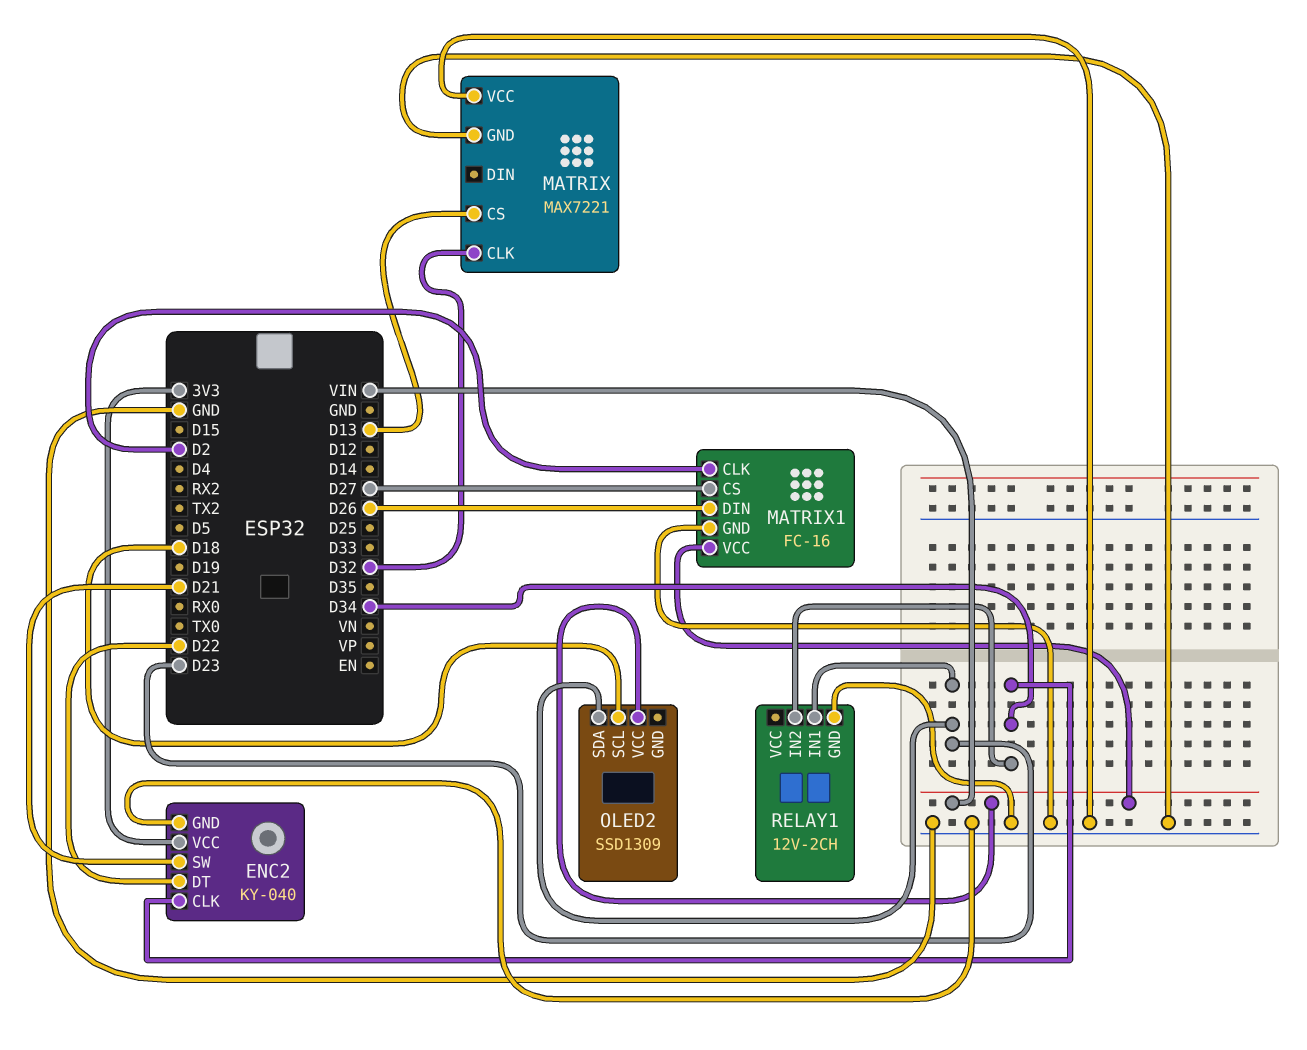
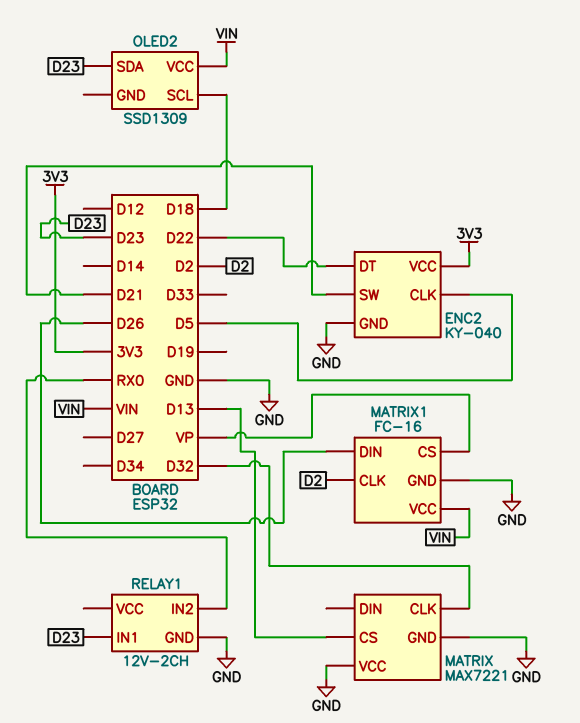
ENC2 pin CLK: D34 -> D5
MATRIX1 pin CS: D27 -> VP
RELAY1 pin IN2: D34 -> RX0

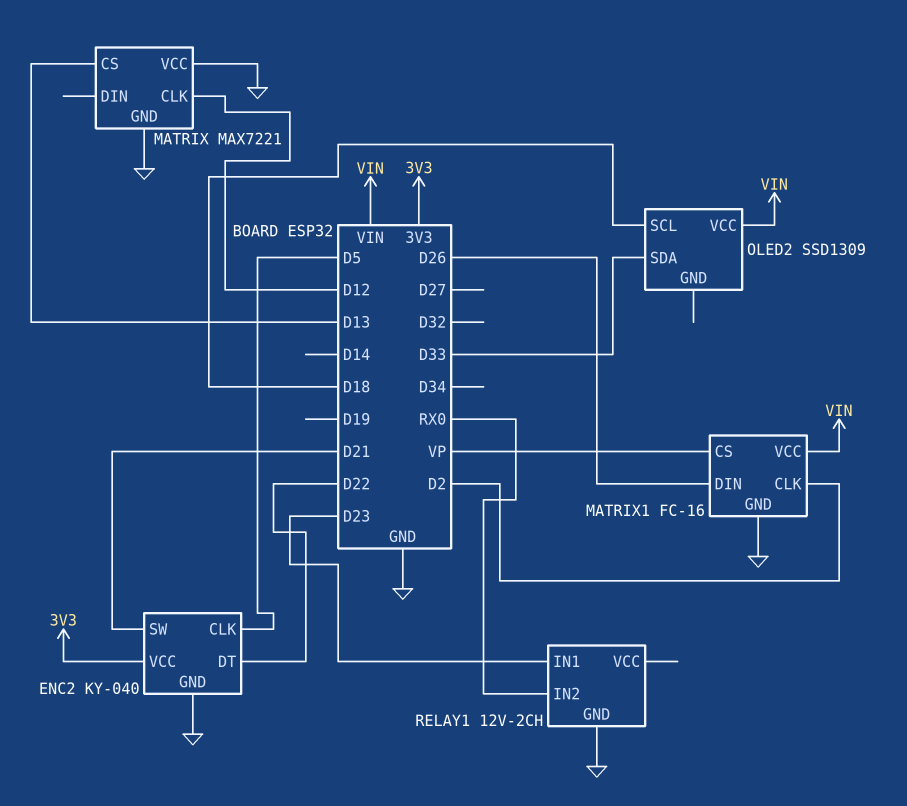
MATRIX pin CLK: D32 -> D12
OLED2 pin SDA: D23 -> D33

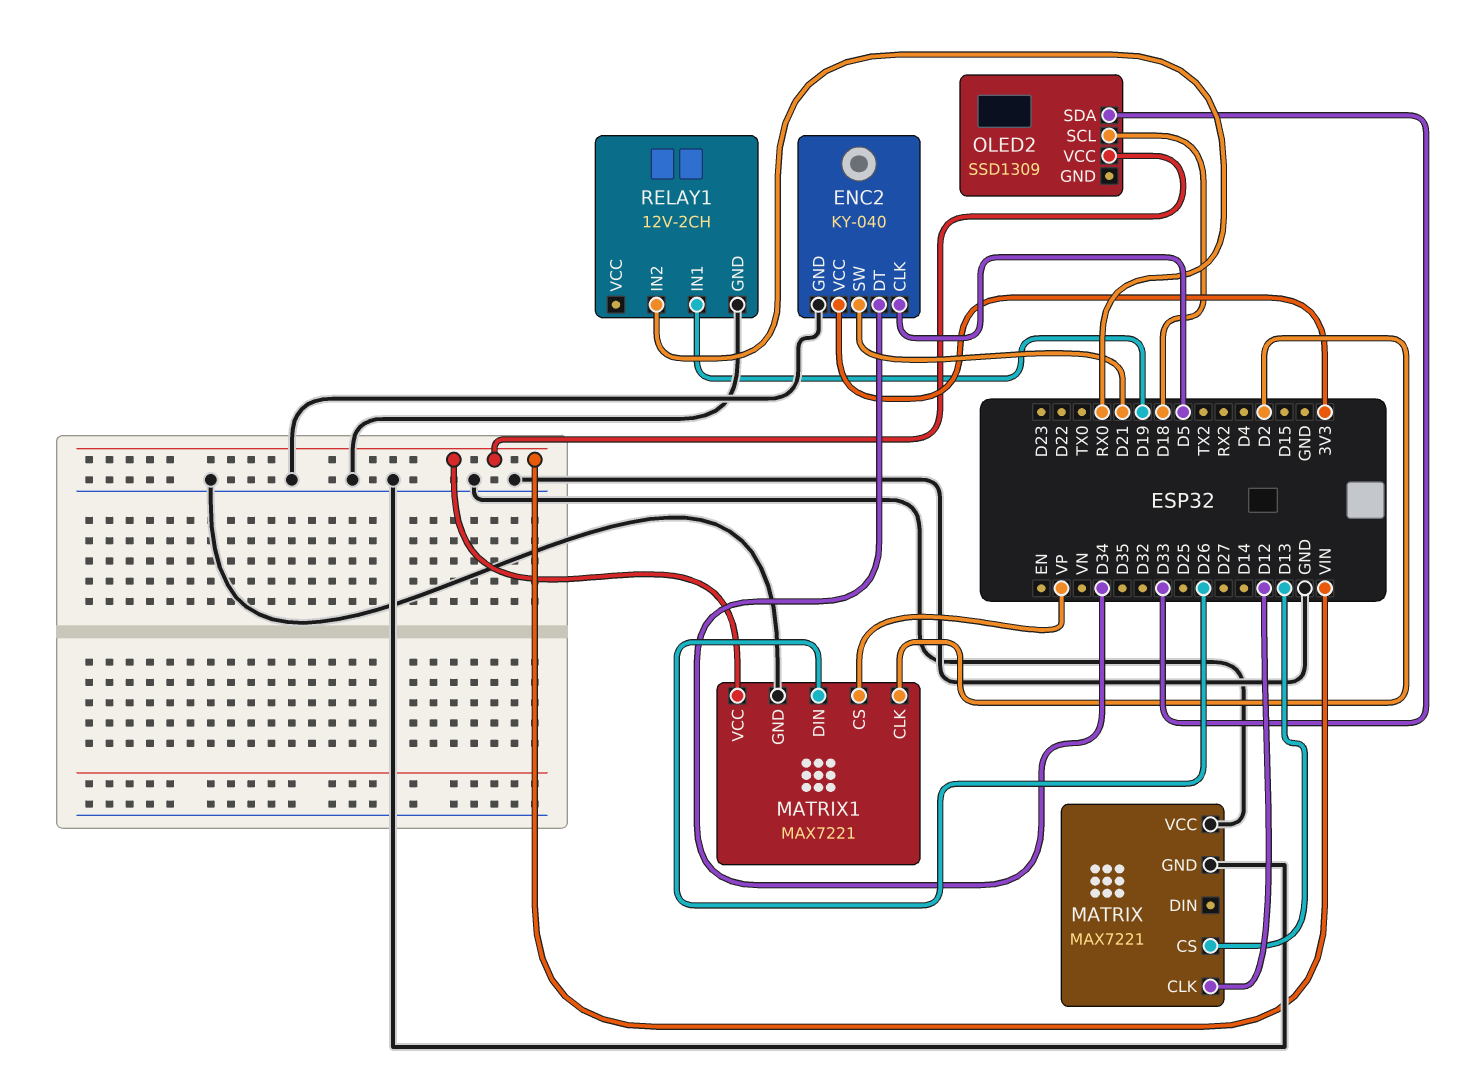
ENC2 pin DT: D22 -> D34
MATRIX1: FC-16 -> MAX7221
RELAY1 pin IN1: D23 -> D19

